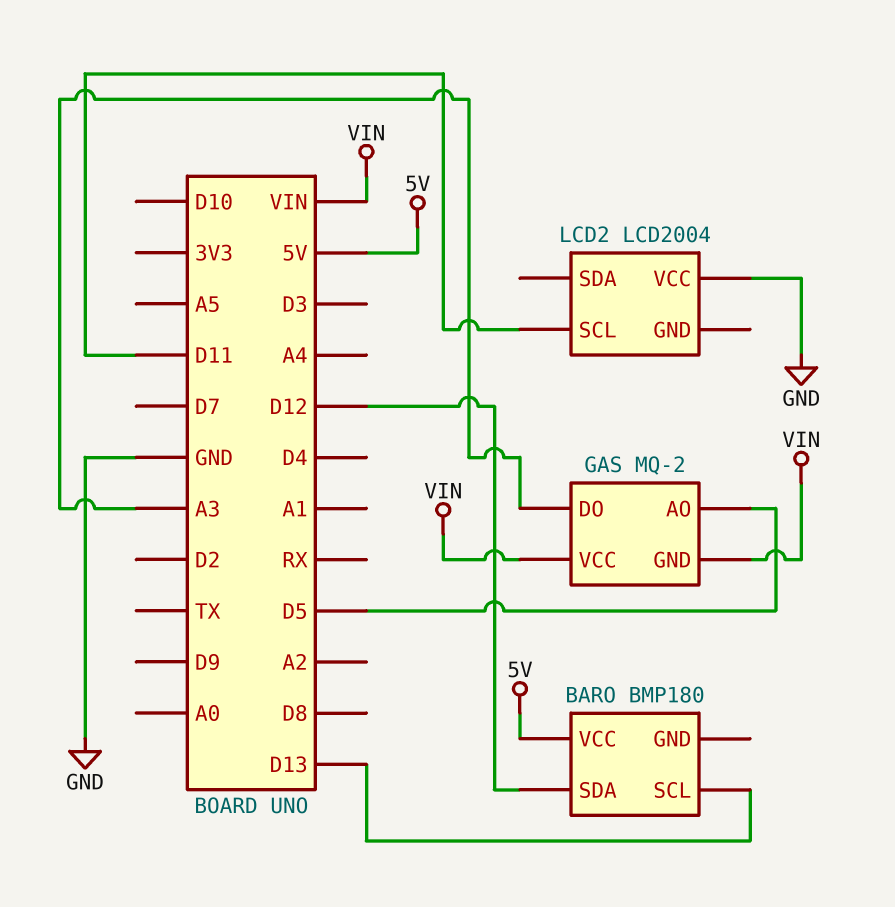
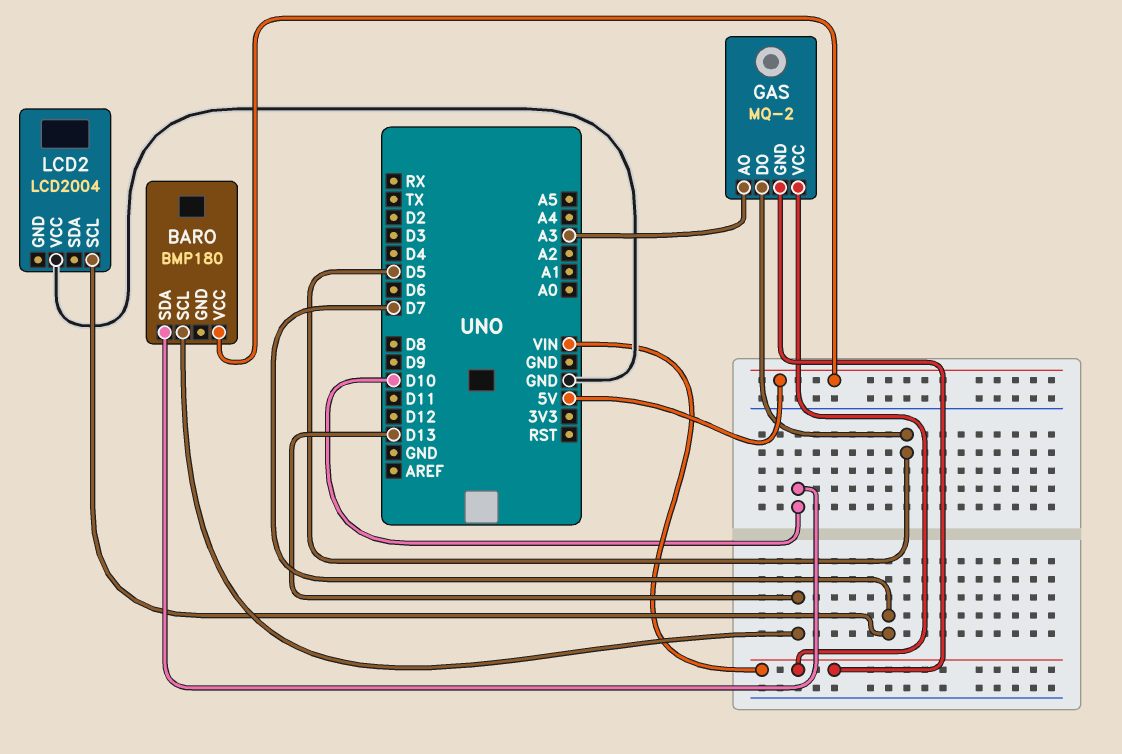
BARO pin SDA: D12 -> D10
GAS pin AO: D5 -> A3
GAS pin DO: A3 -> D5
LCD2 pin SCL: D11 -> D7

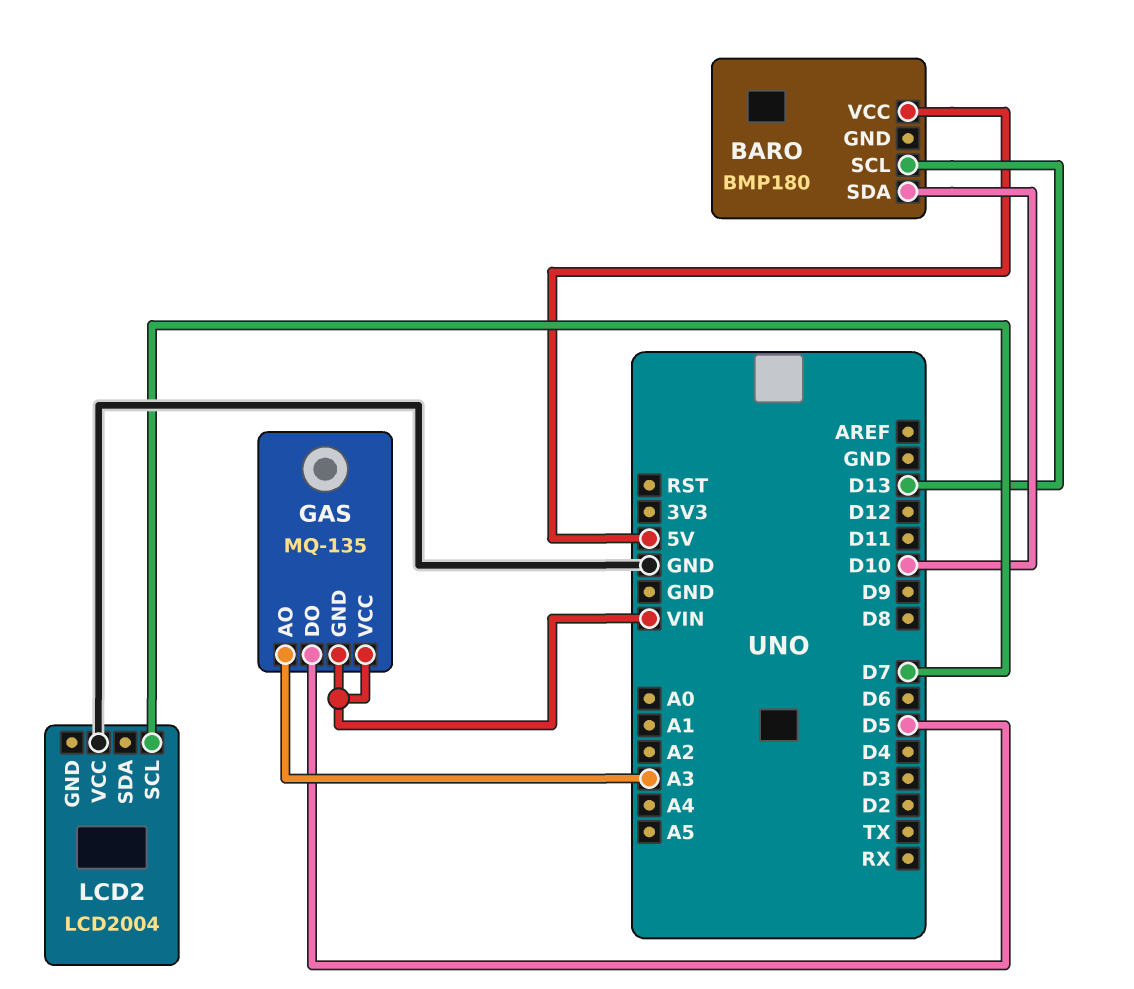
GAS: MQ-2 -> MQ-135

